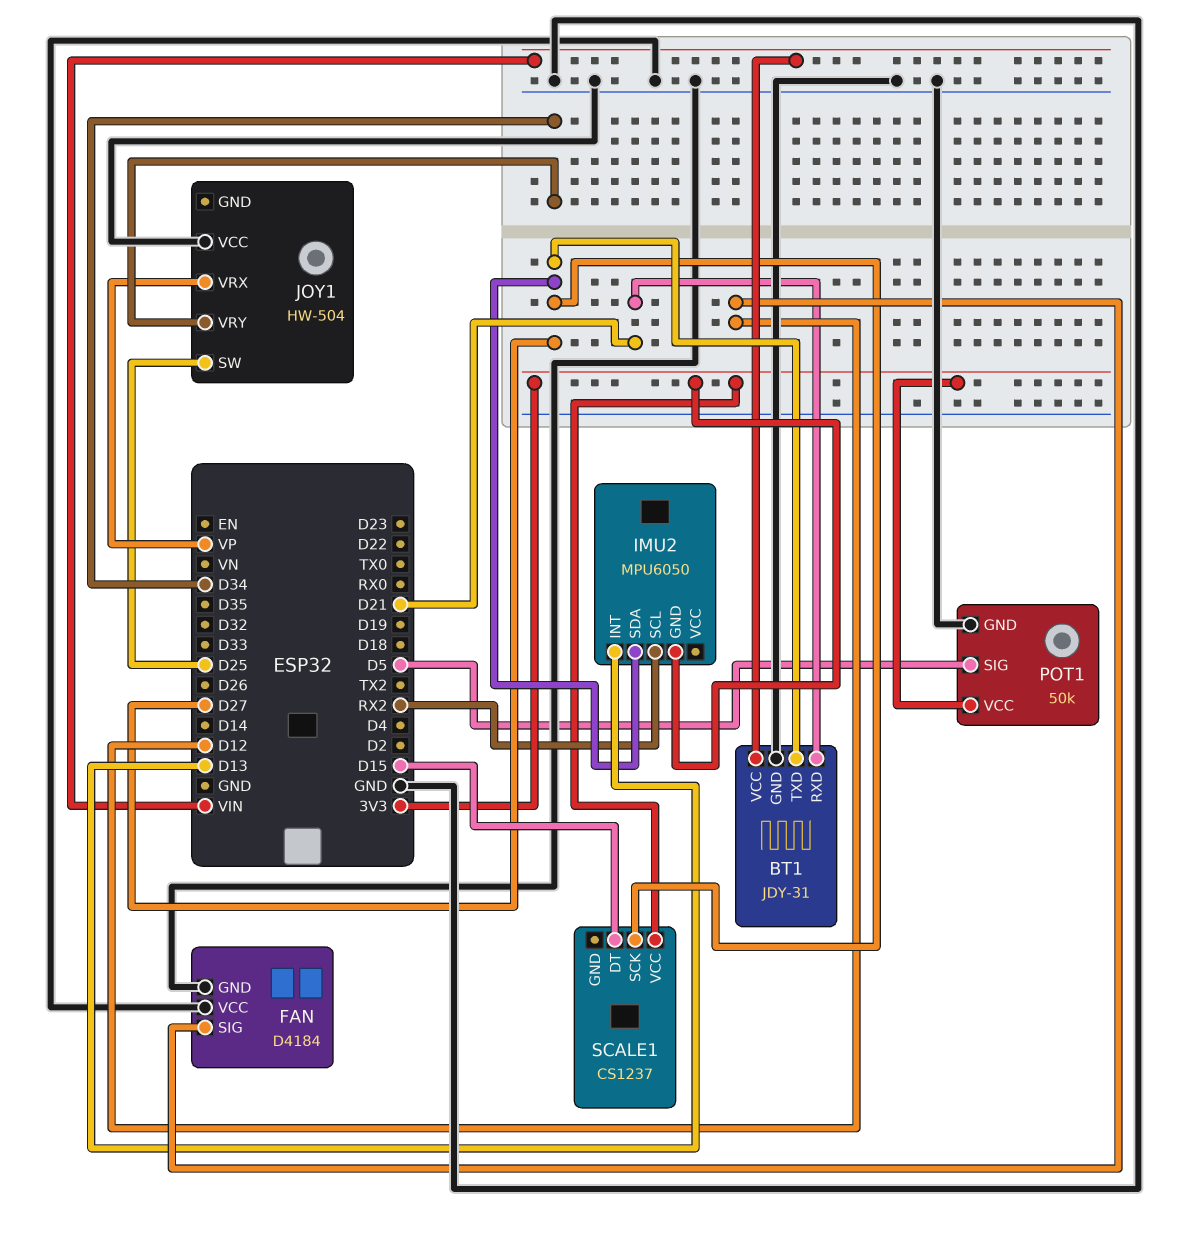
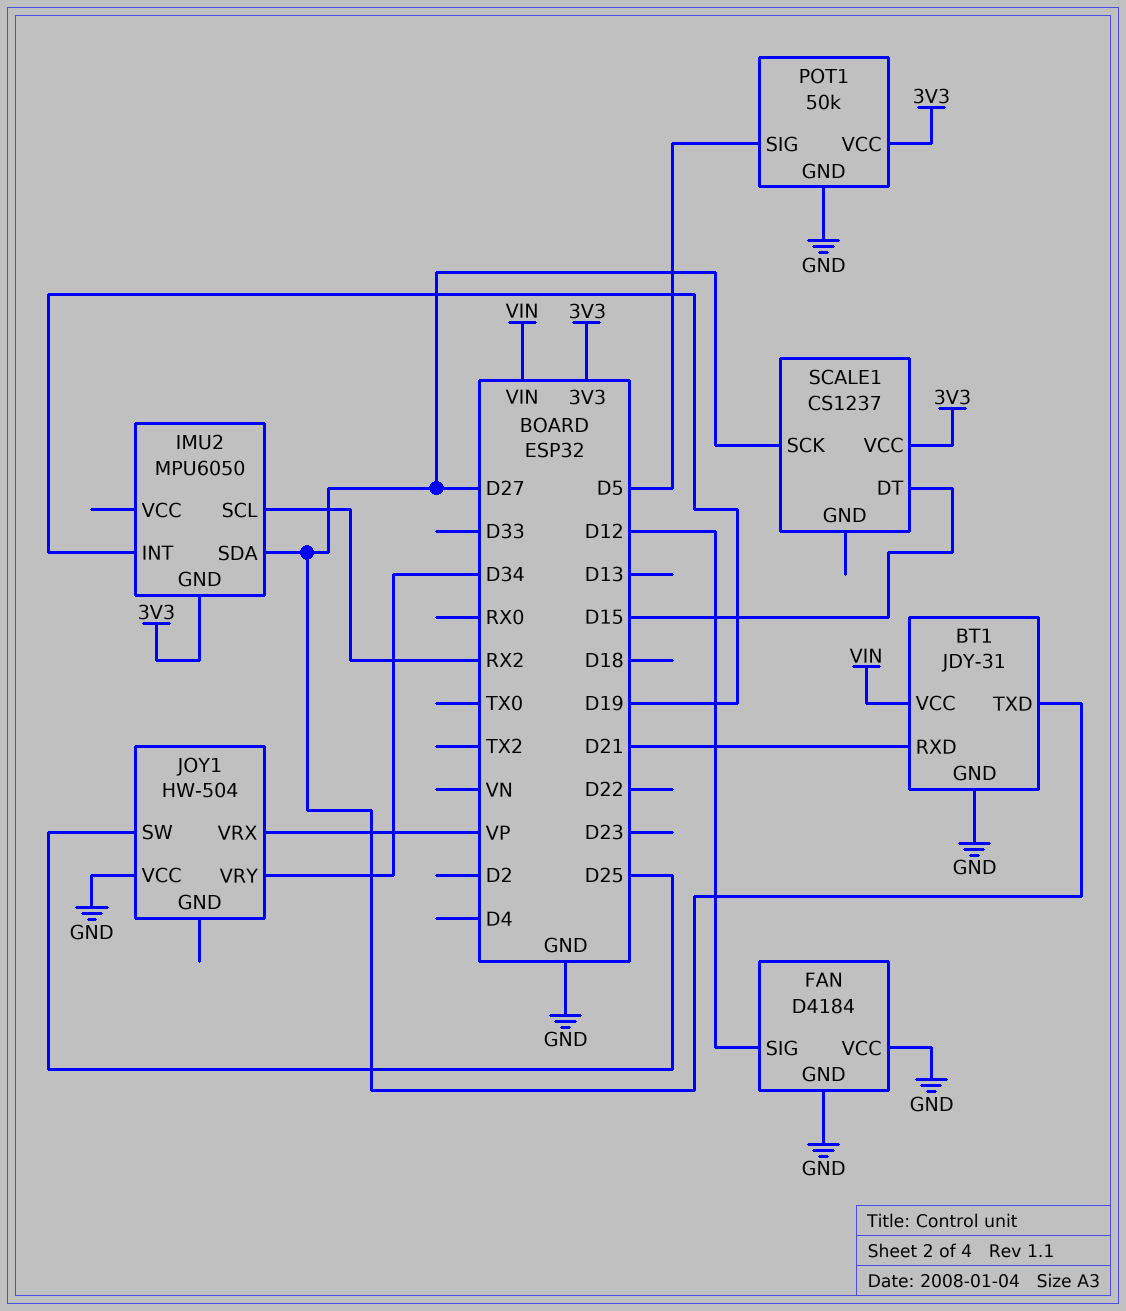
IMU2 pin INT: D13 -> D19

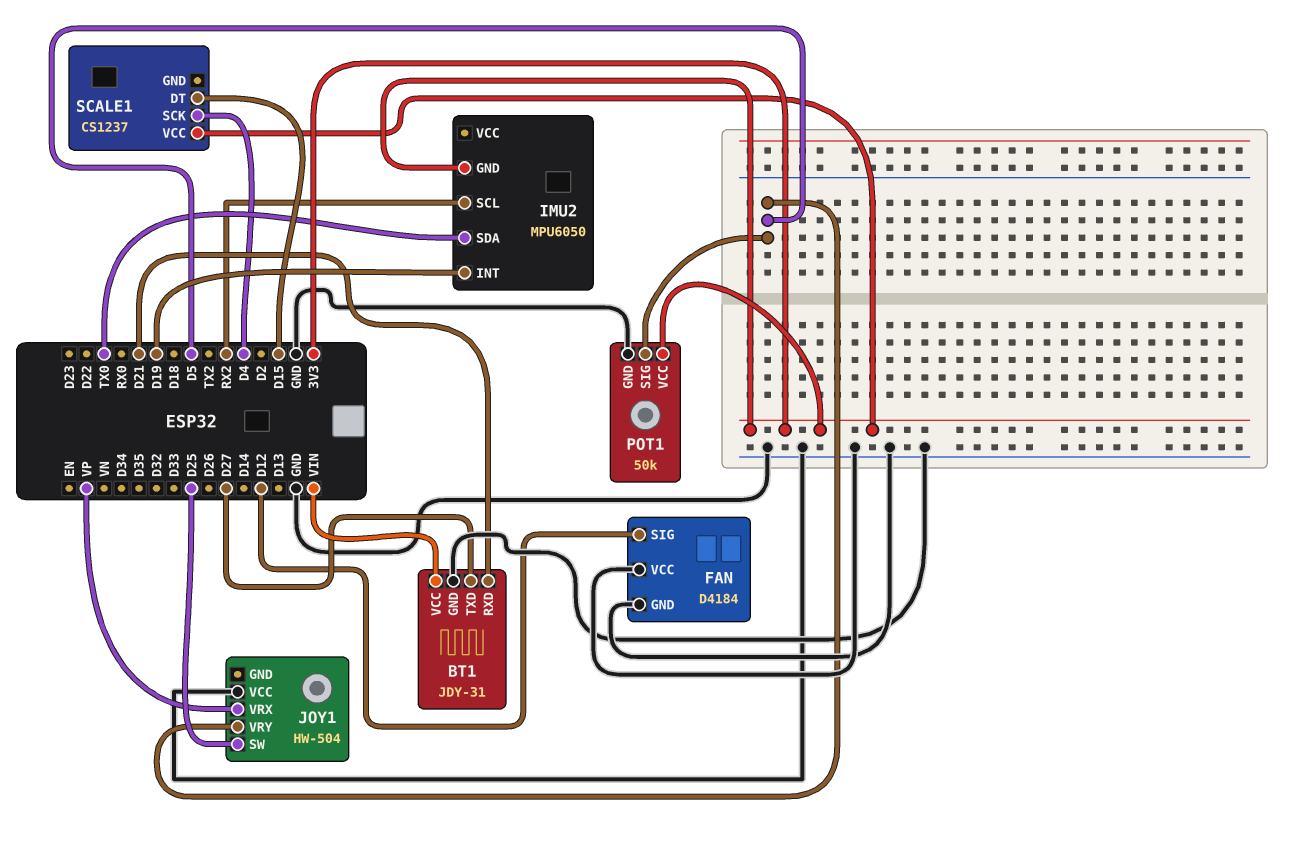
IMU2 pin SDA: D27 -> TX0
JOY1 pin VRY: D34 -> D5
SCALE1 pin SCK: D27 -> D4

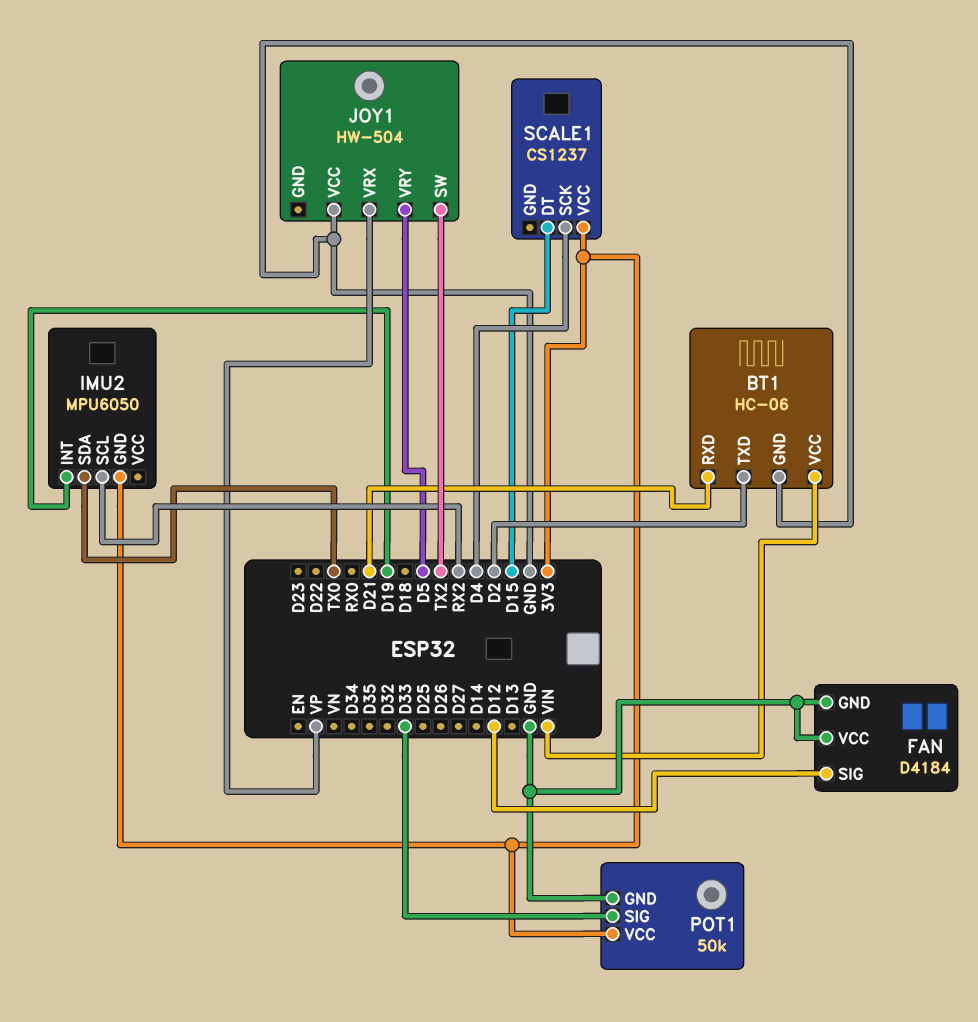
BT1: JDY-31 -> HC-06
BT1 pin TXD: D27 -> D2
JOY1 pin SW: D25 -> TX2
POT1 pin SIG: D5 -> D33

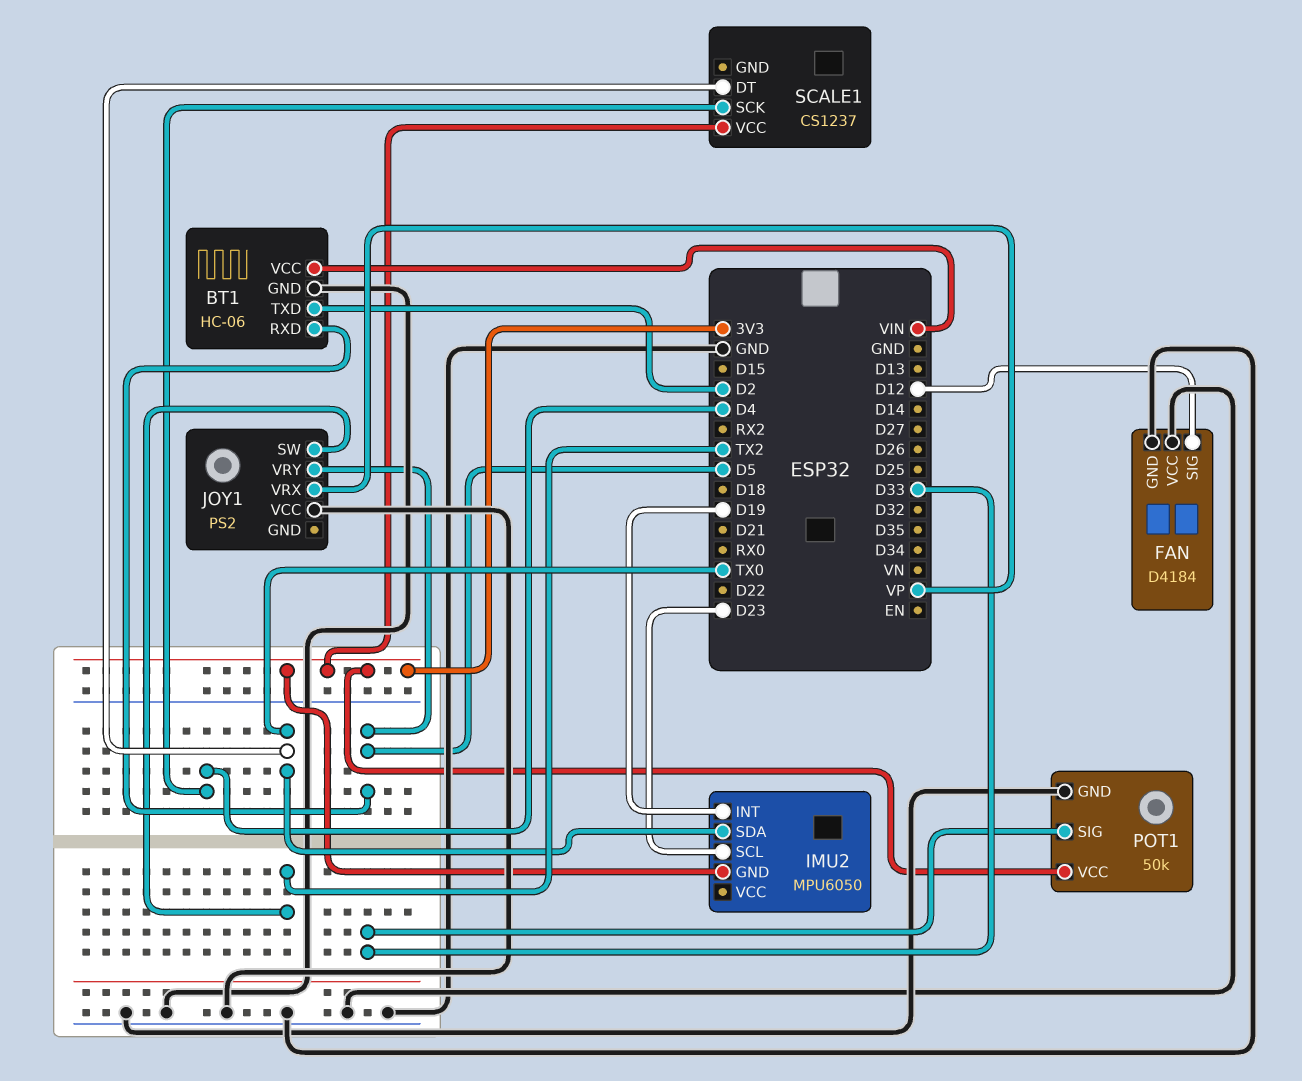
BT1 pin RXD: D21 -> D5
IMU2 pin SCL: RX2 -> D23
JOY1: HW-504 -> PS2
SCALE1 pin DT: D15 -> TX0

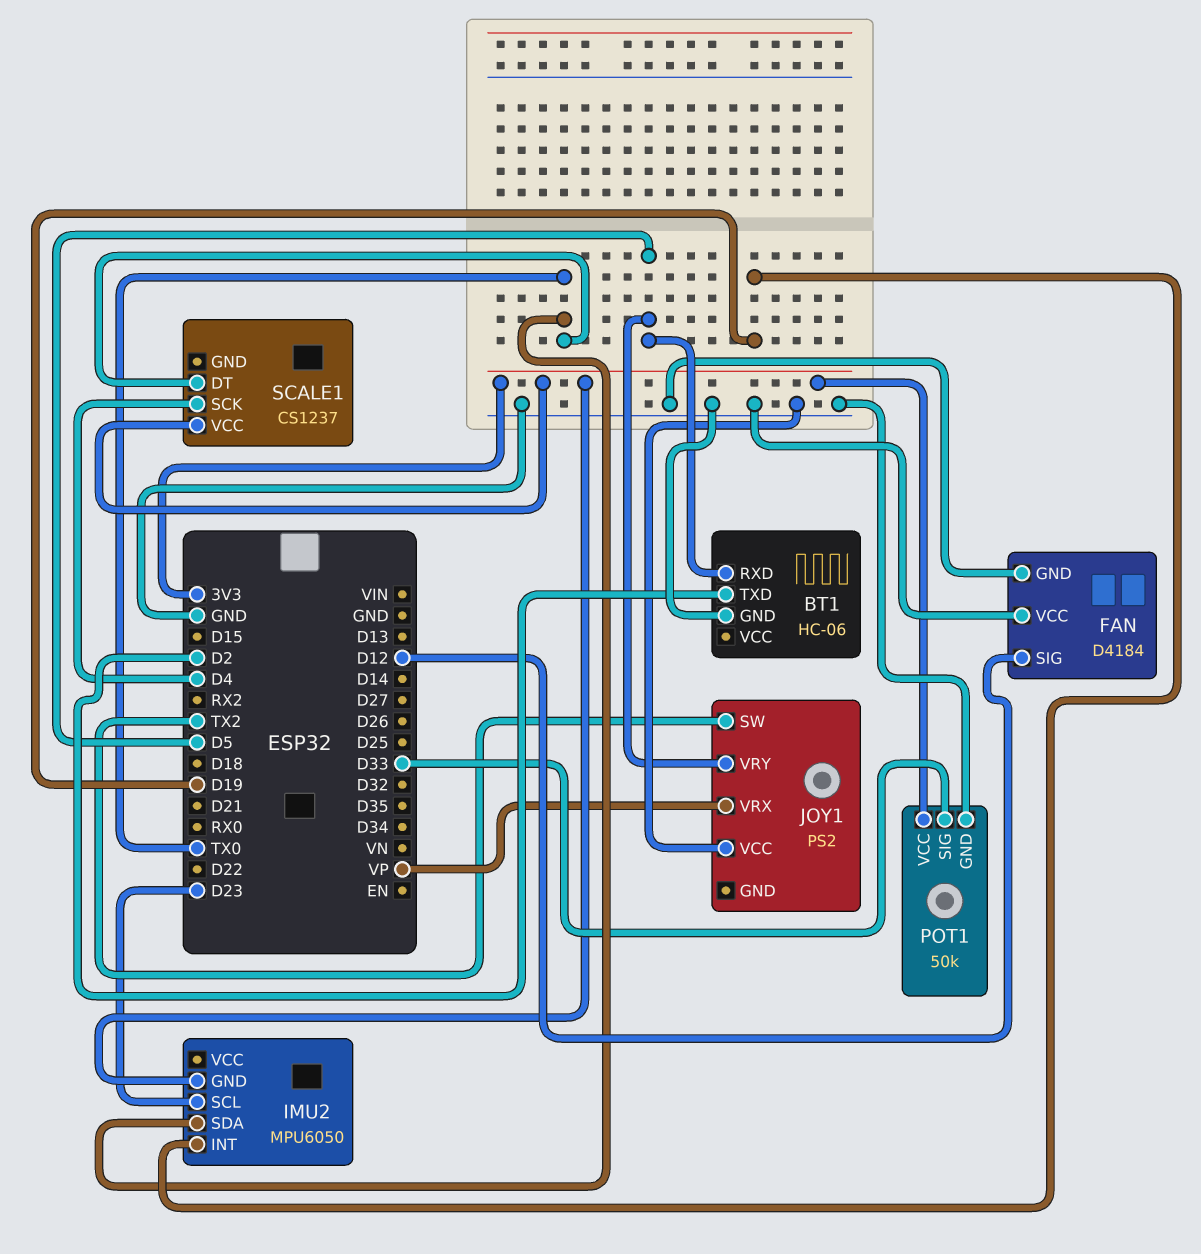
BT1 pin VCC: VIN -> none

